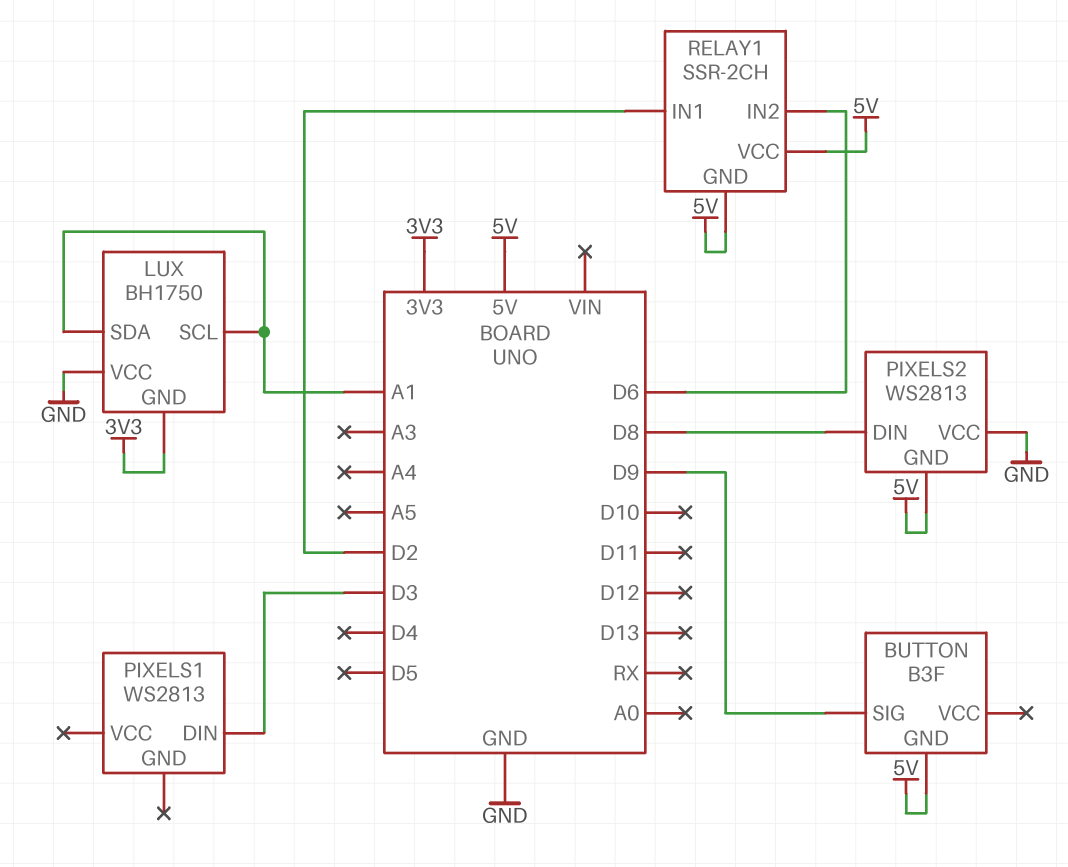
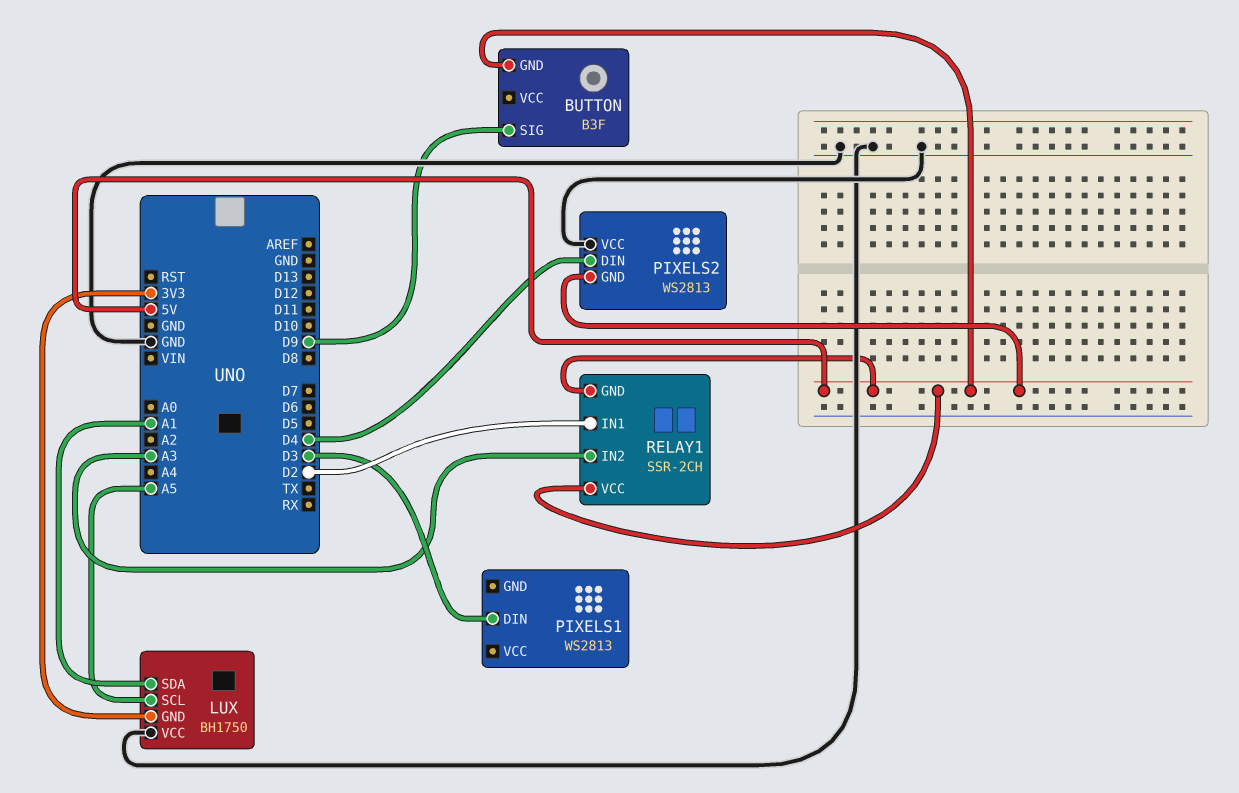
LUX pin SCL: A1 -> A5
PIXELS2 pin DIN: D8 -> D4
RELAY1 pin IN2: D6 -> A3

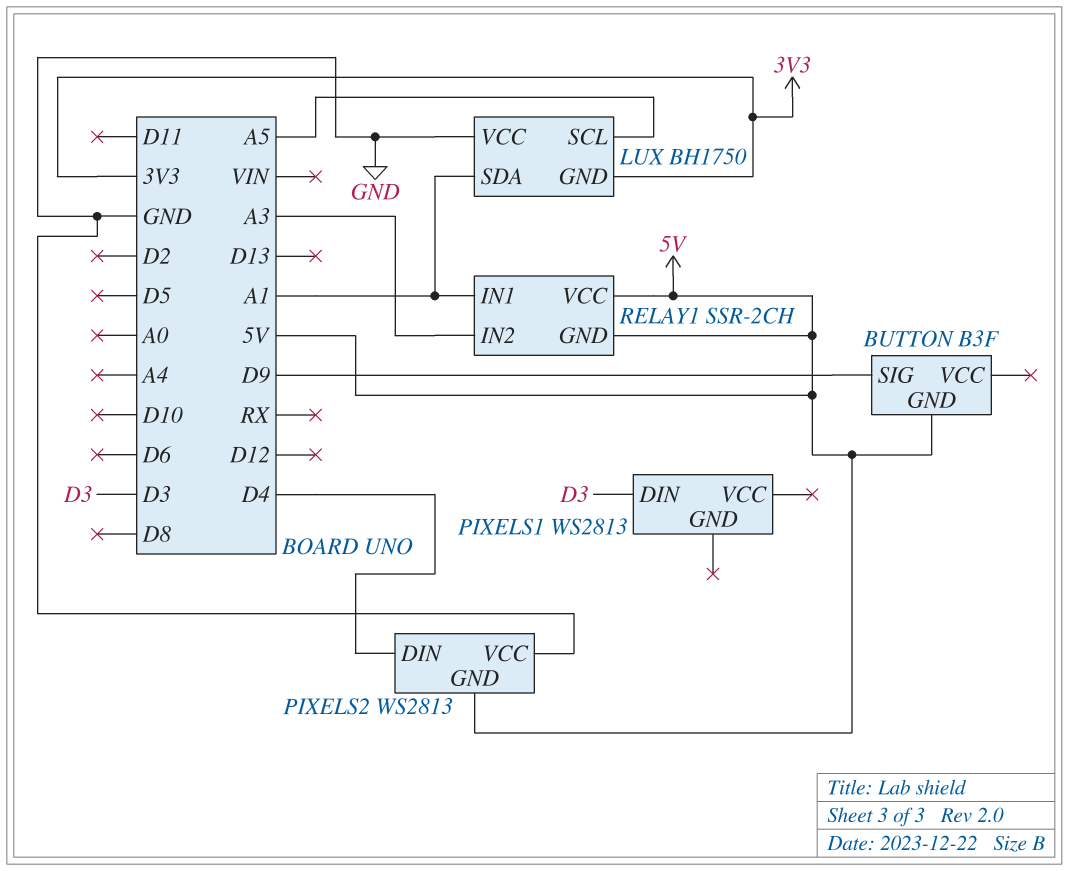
RELAY1 pin IN1: D2 -> A1

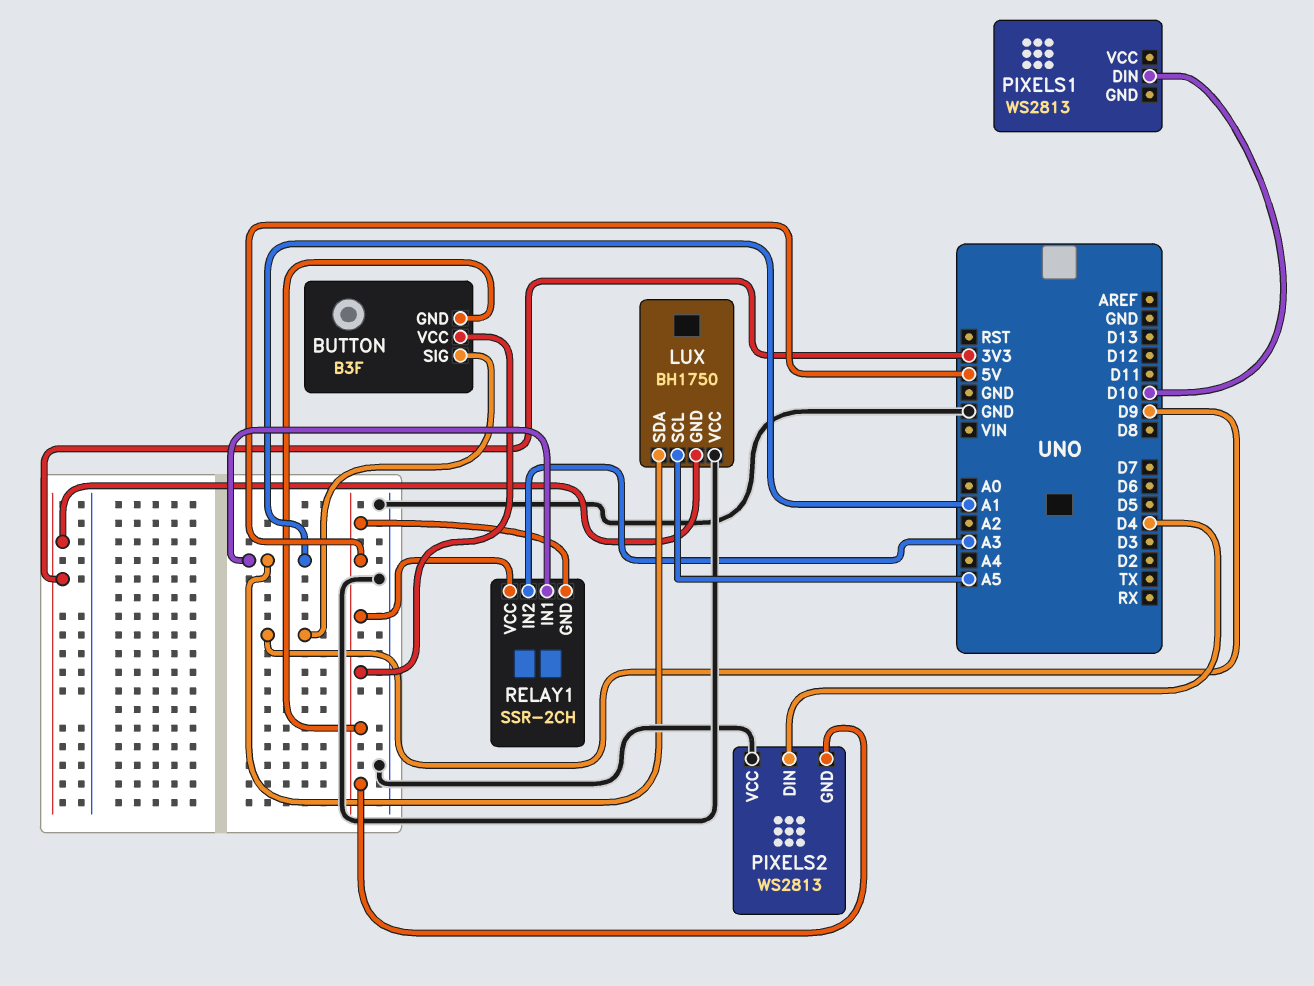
BUTTON pin VCC: none -> 5V
PIXELS1 pin DIN: D3 -> D10

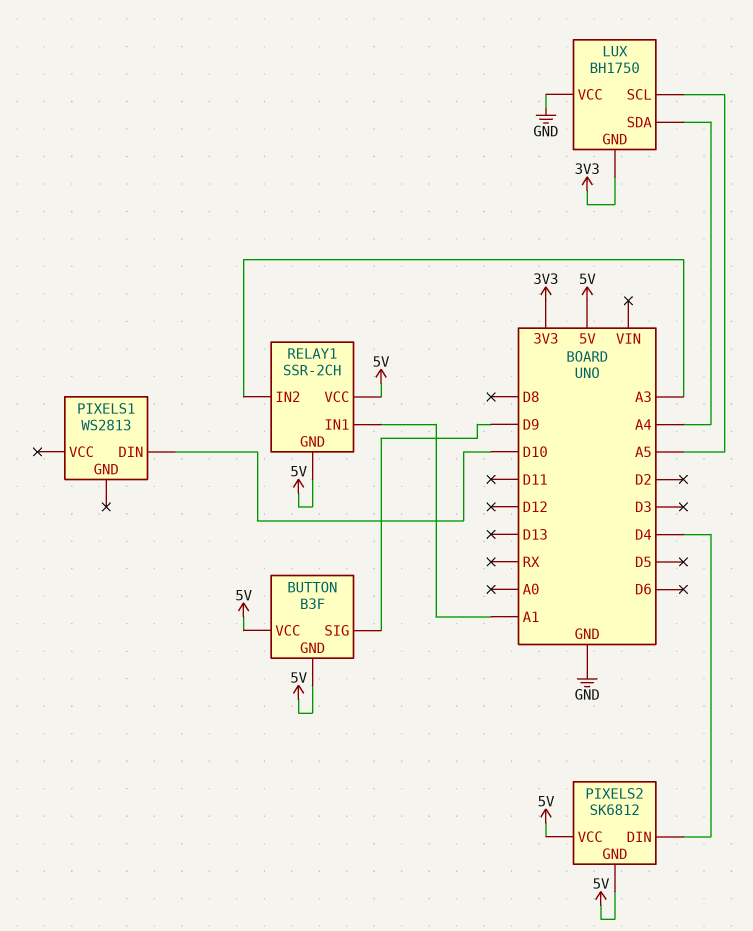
LUX pin SDA: A1 -> A4
PIXELS2: WS2813 -> SK6812
PIXELS2 pin VCC: GND -> 5V

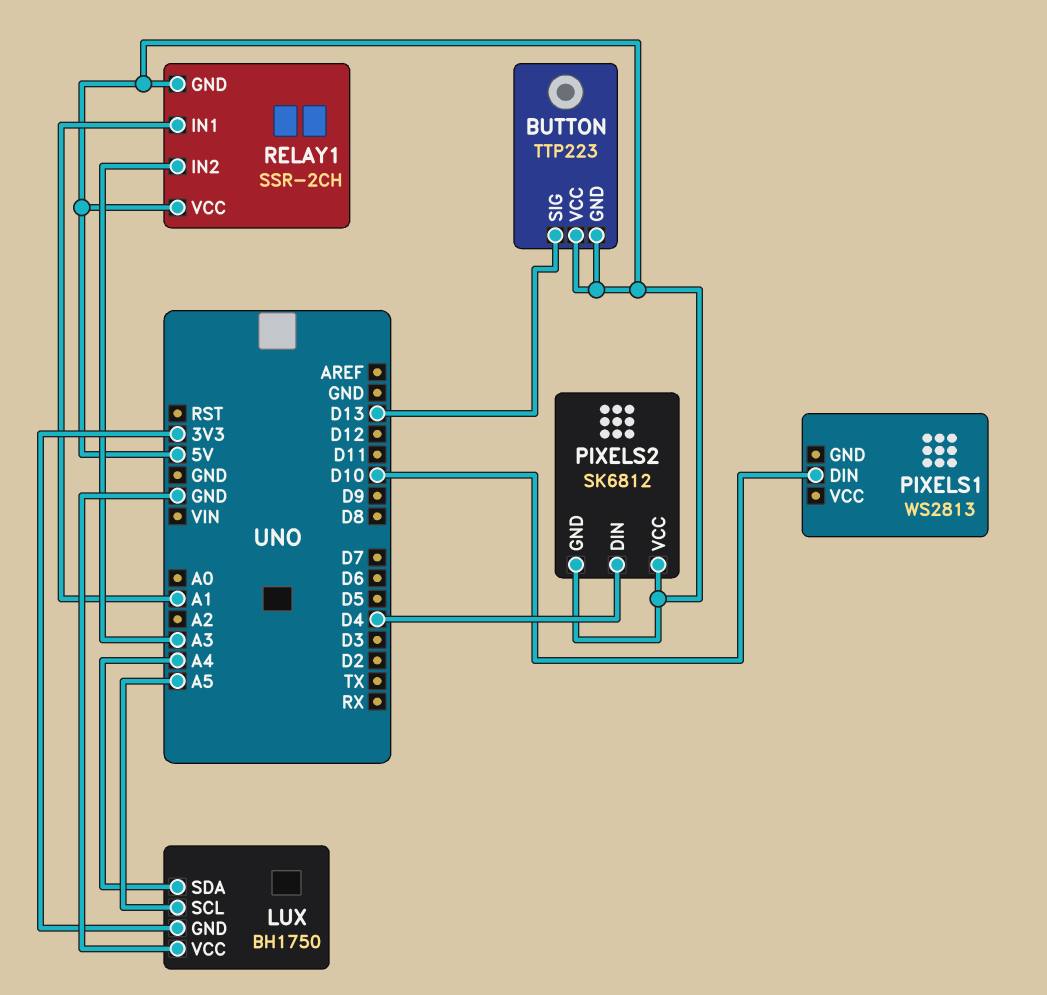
BUTTON: B3F -> TTP223
BUTTON pin SIG: D9 -> D13

